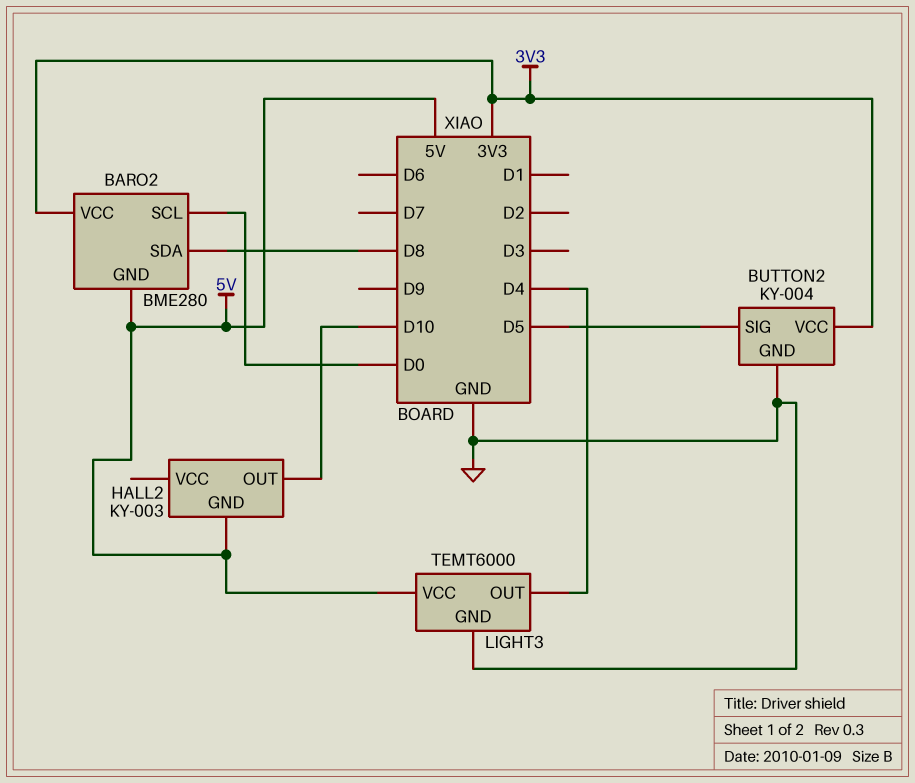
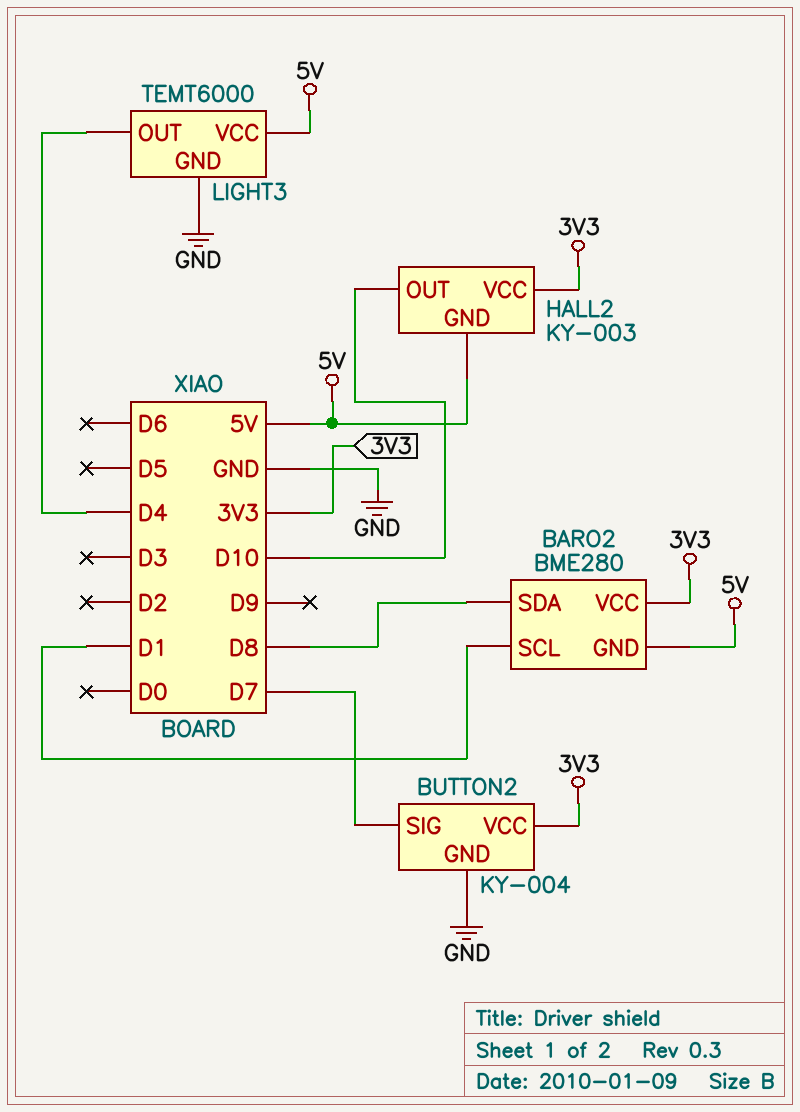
BARO2 pin SCL: D0 -> D1
BUTTON2 pin SIG: D5 -> D7
HALL2 pin VCC: none -> 3V3

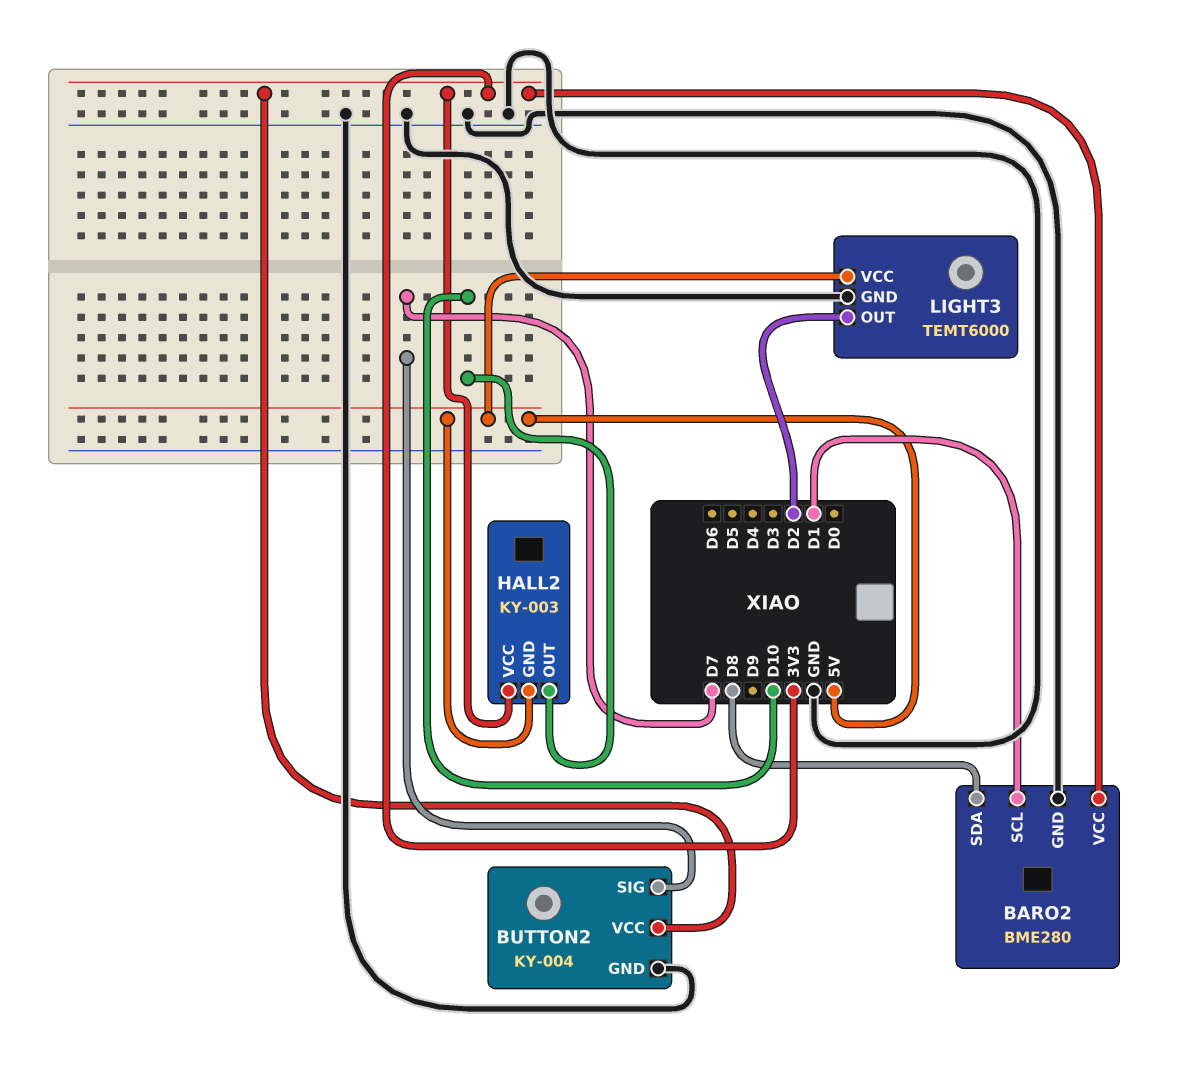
BARO2 pin GND: 5V -> GND
LIGHT3 pin OUT: D4 -> D2

